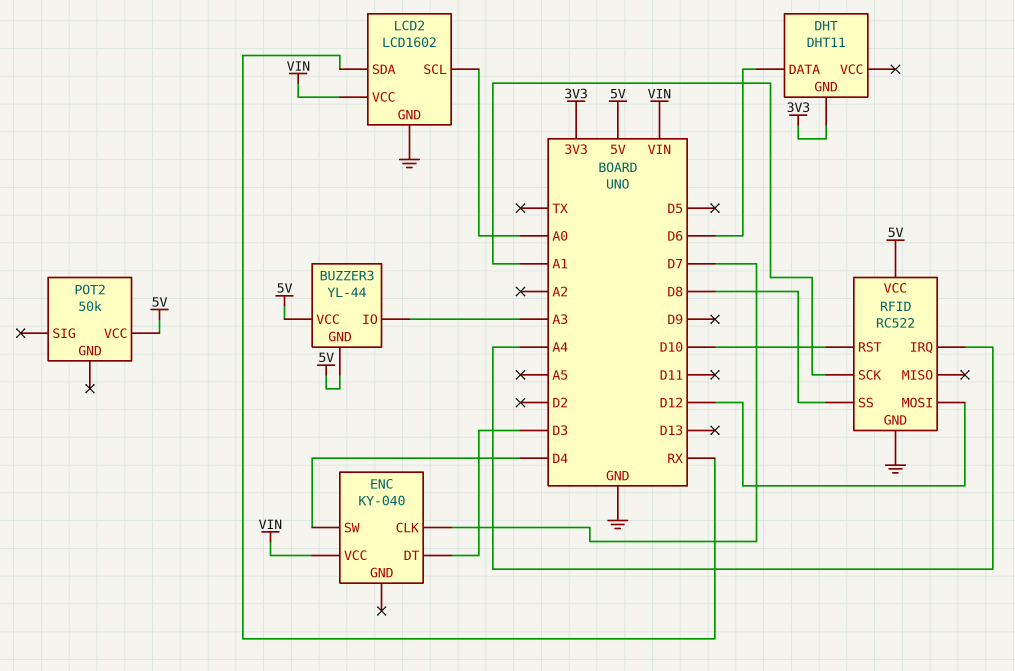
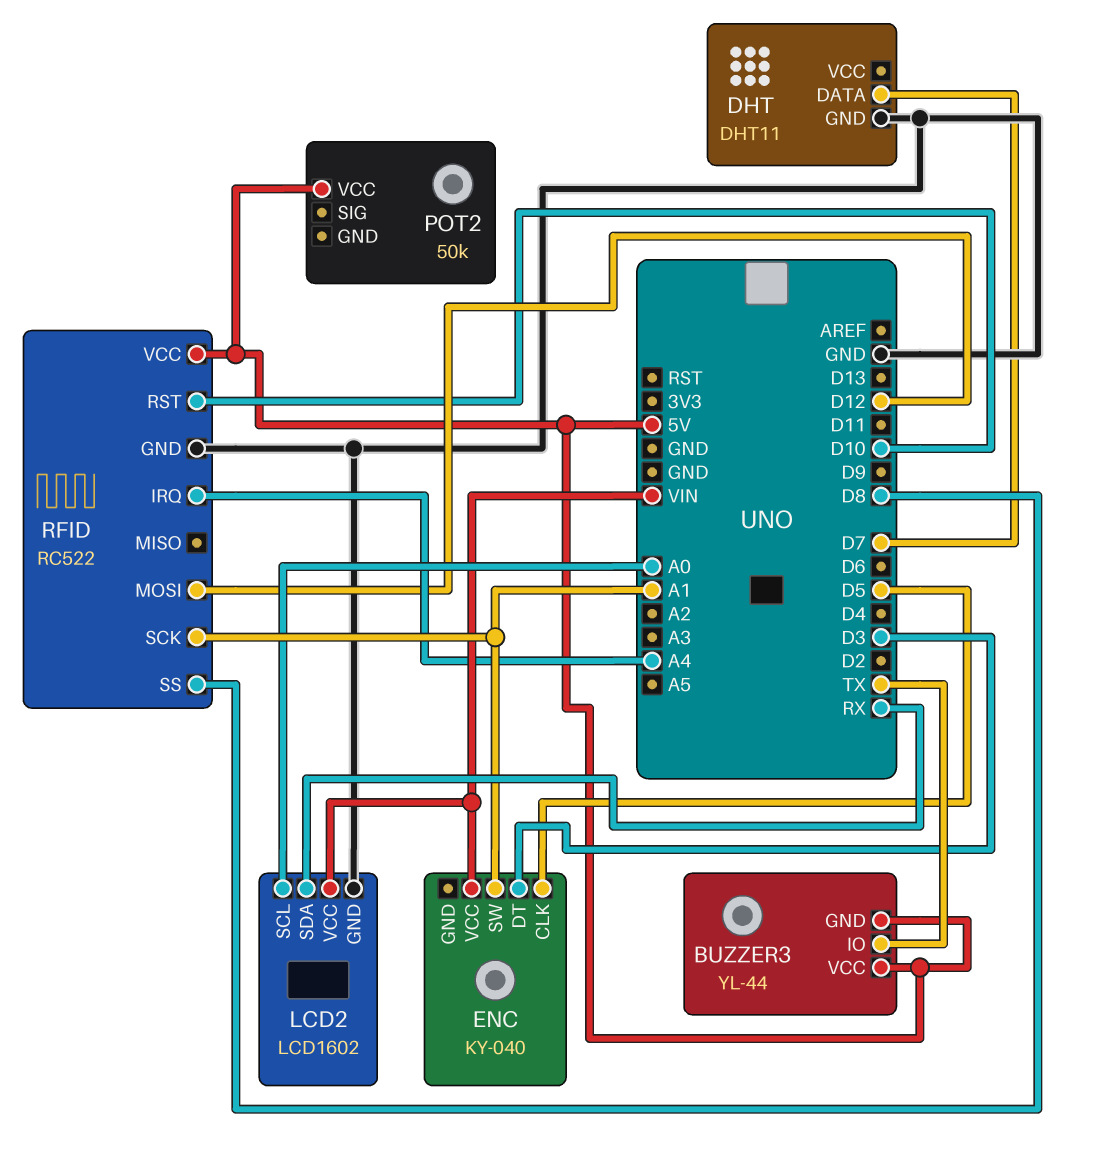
BUZZER3 pin IO: A3 -> TX
DHT pin DATA: D6 -> D7
DHT pin GND: 3V3 -> GND
ENC pin CLK: D7 -> D5
ENC pin SW: D4 -> A1

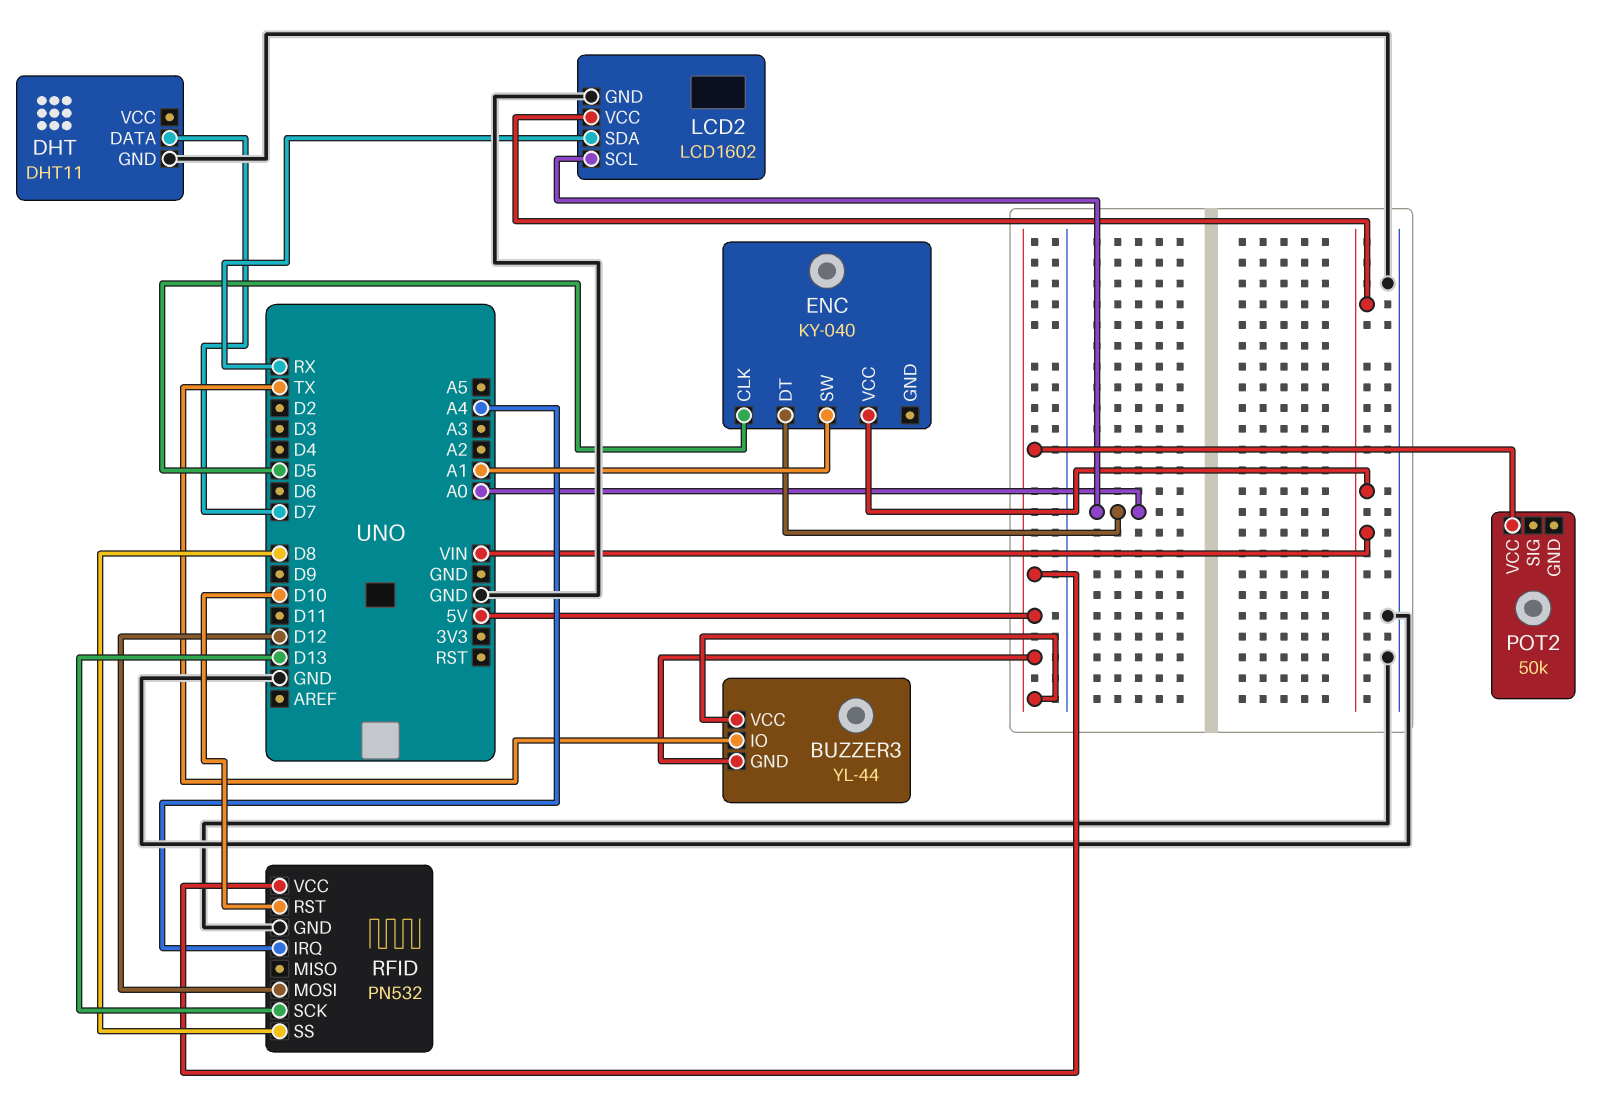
ENC pin DT: D3 -> A0
RFID: RC522 -> PN532
RFID pin SCK: A1 -> D13

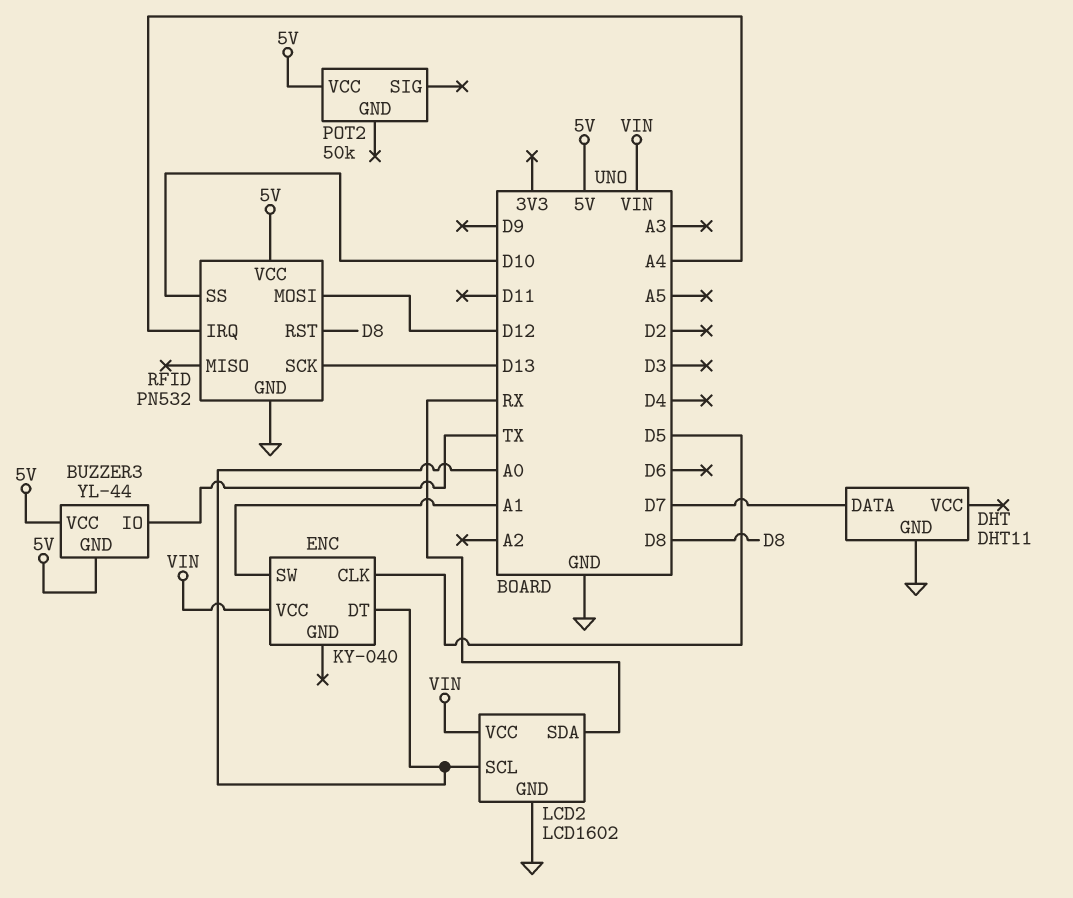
RFID pin RST: D10 -> D8
RFID pin SS: D8 -> D10

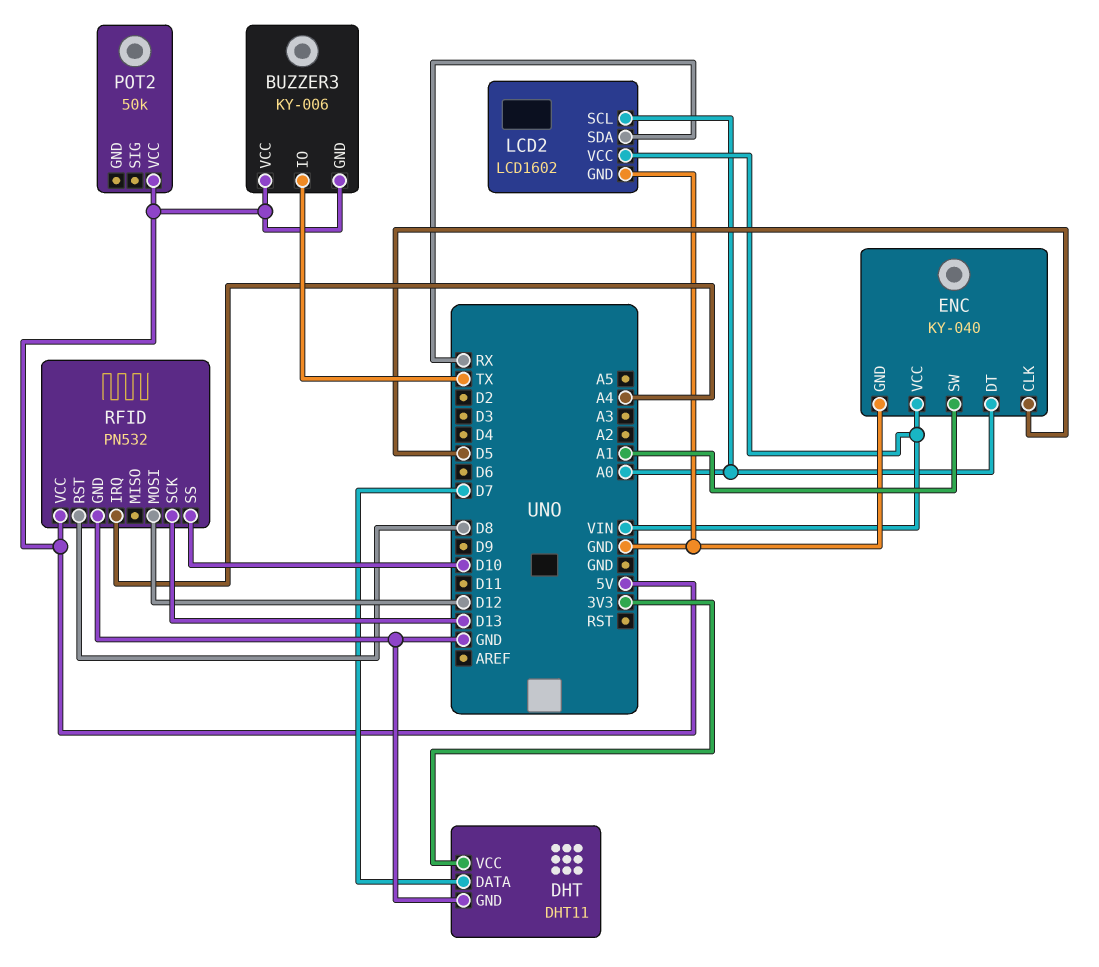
BUZZER3: YL-44 -> KY-006
DHT pin VCC: none -> 3V3
ENC pin GND: none -> GND

